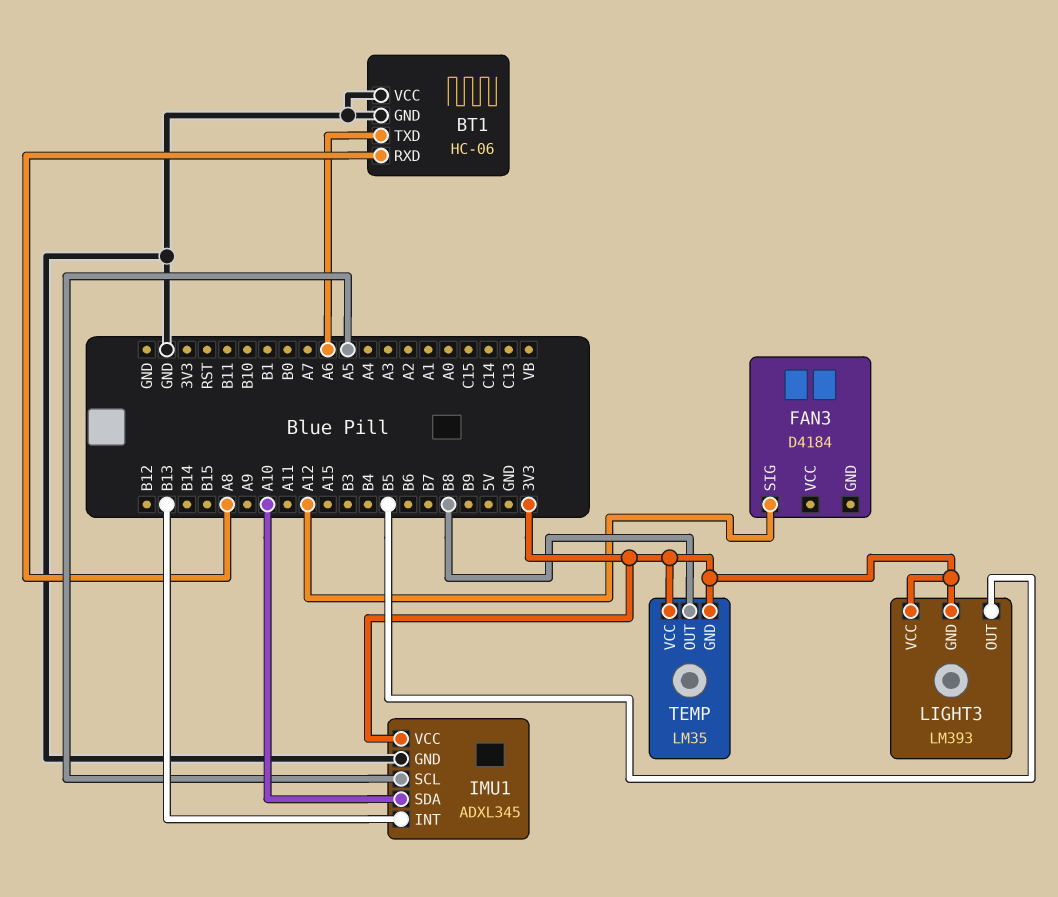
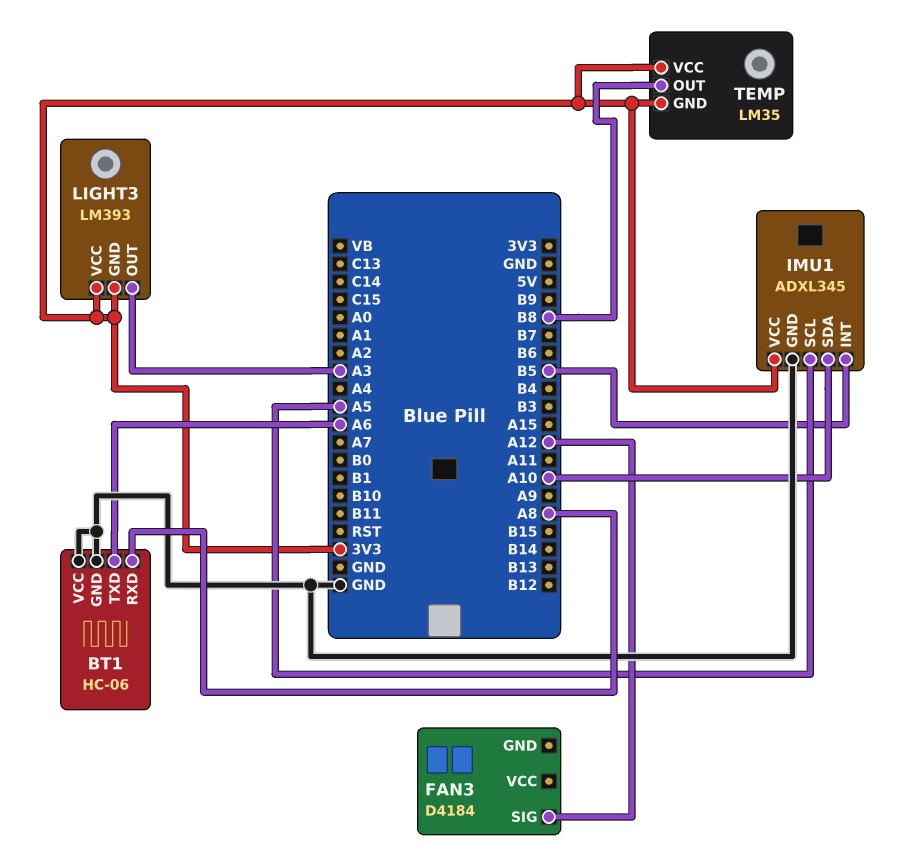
IMU1 pin INT: B13 -> B5
LIGHT3 pin OUT: B5 -> A3

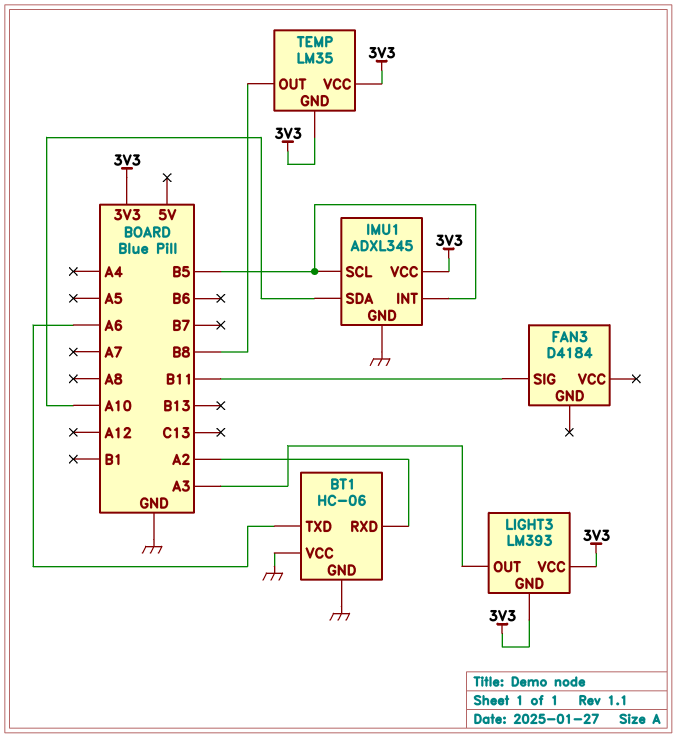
BT1 pin RXD: A8 -> A2
FAN3 pin SIG: A12 -> B11
IMU1 pin SCL: A5 -> B5

